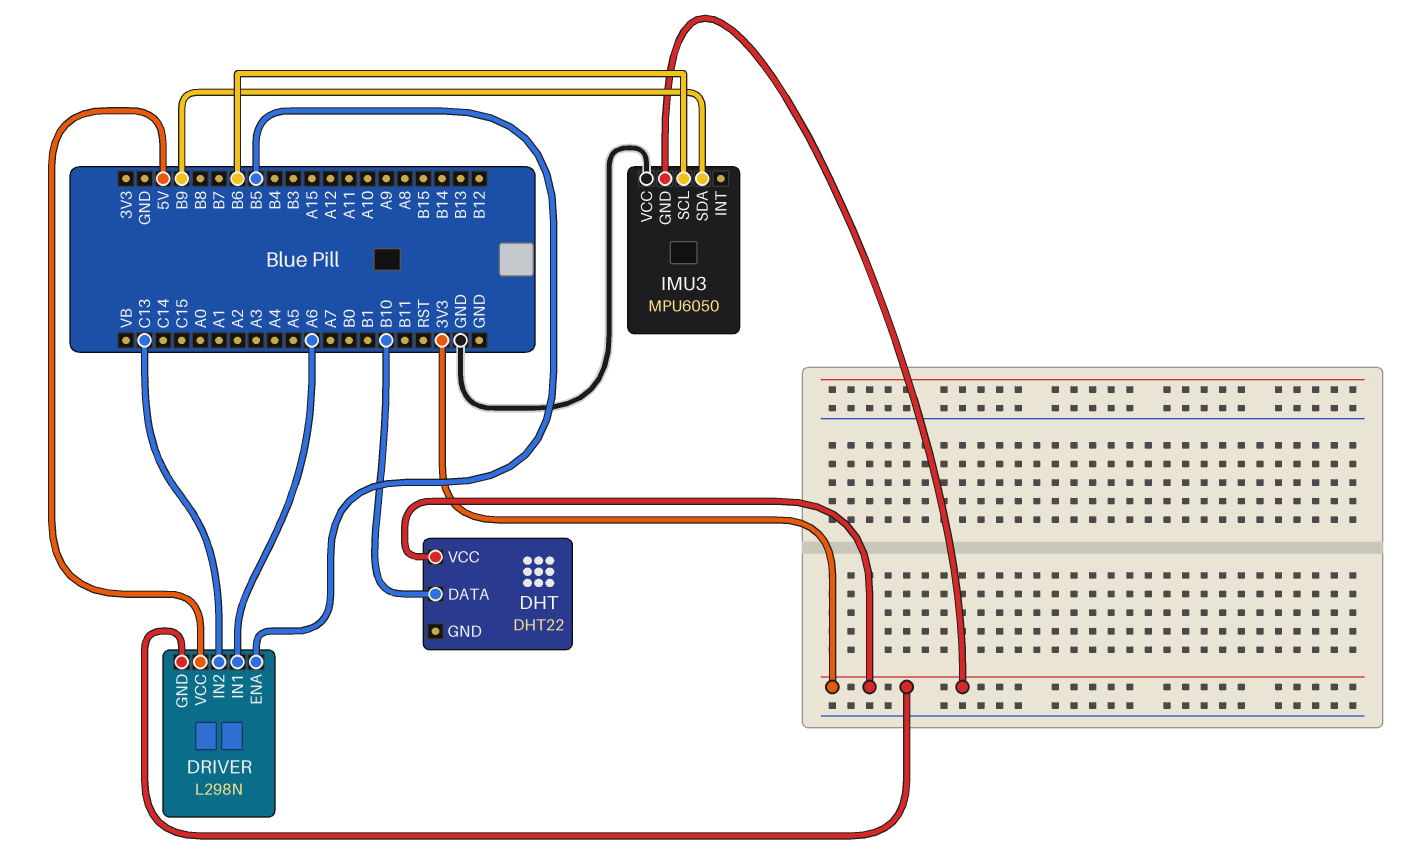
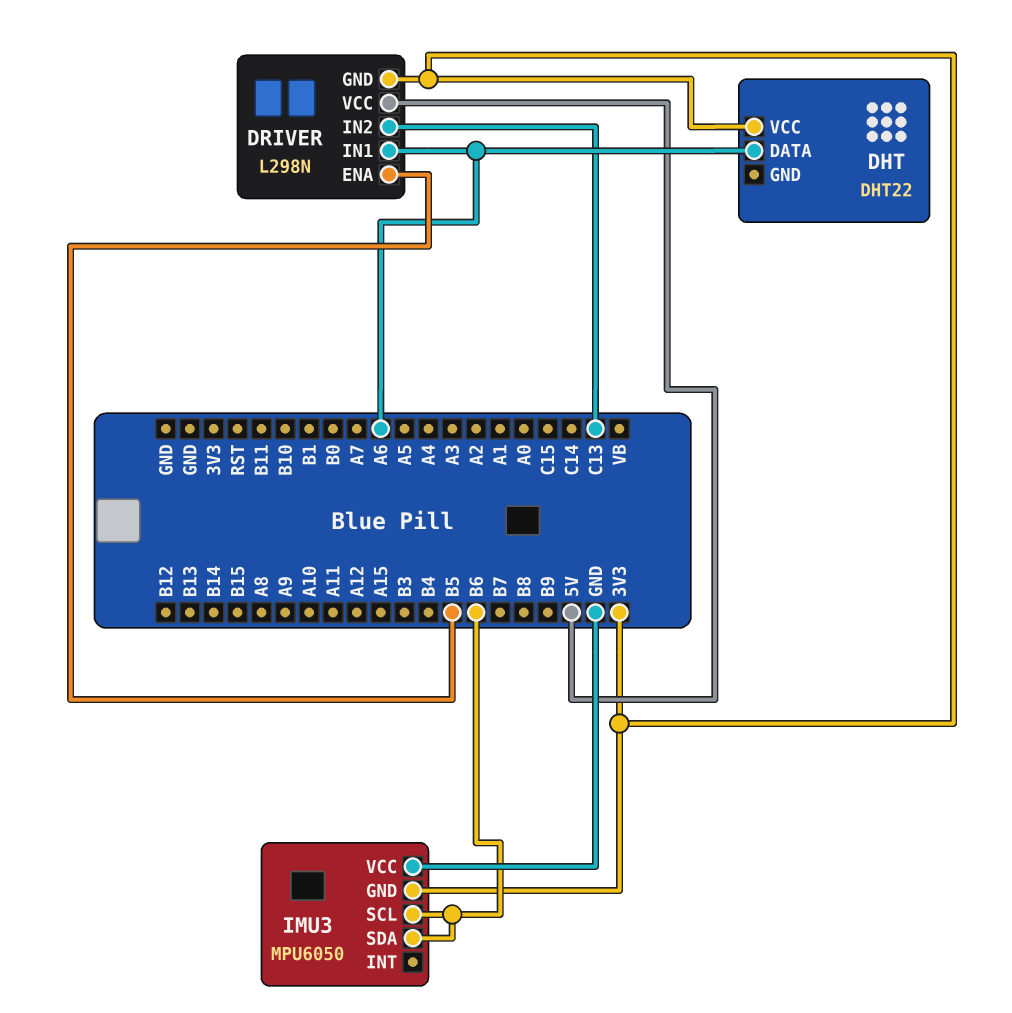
DHT pin DATA: B10 -> A6
IMU3 pin SDA: B9 -> B6

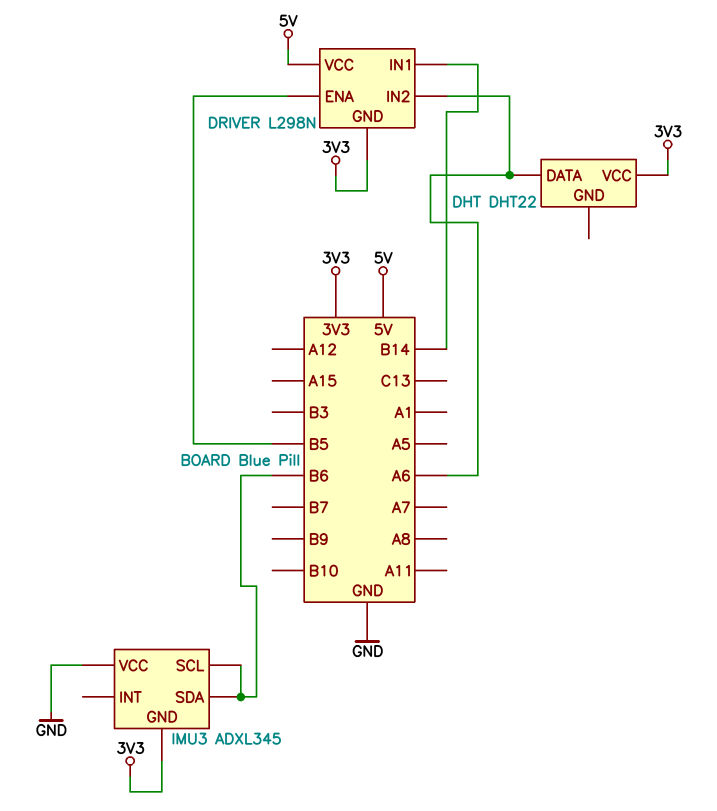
DRIVER pin IN1: A6 -> B14
DRIVER pin IN2: C13 -> A6
IMU3: MPU6050 -> ADXL345

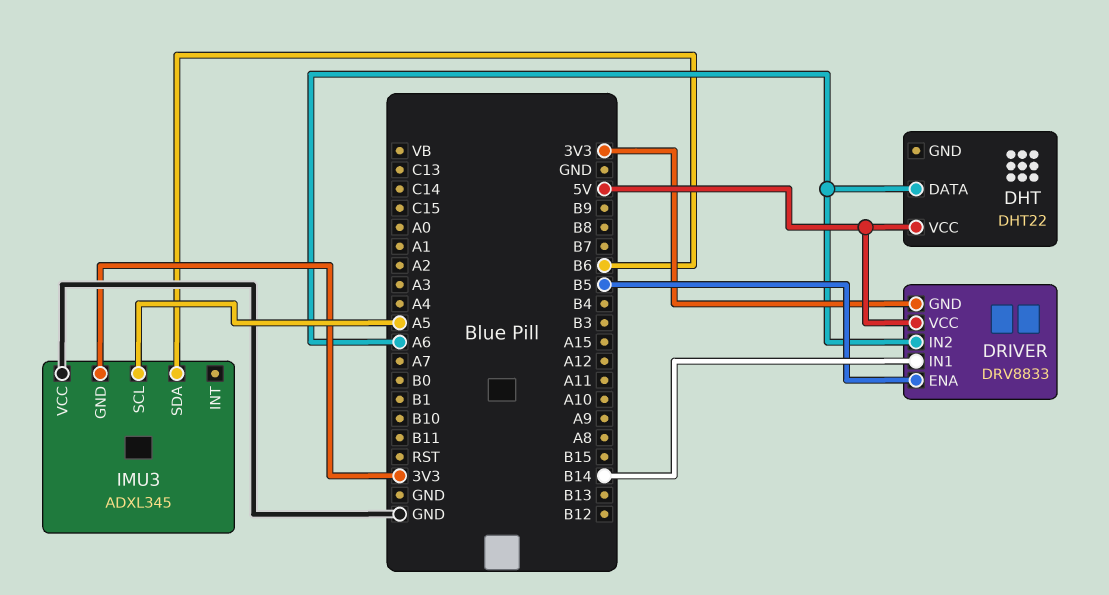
DHT pin VCC: 3V3 -> 5V
DRIVER: L298N -> DRV8833
IMU3 pin SCL: B6 -> A5

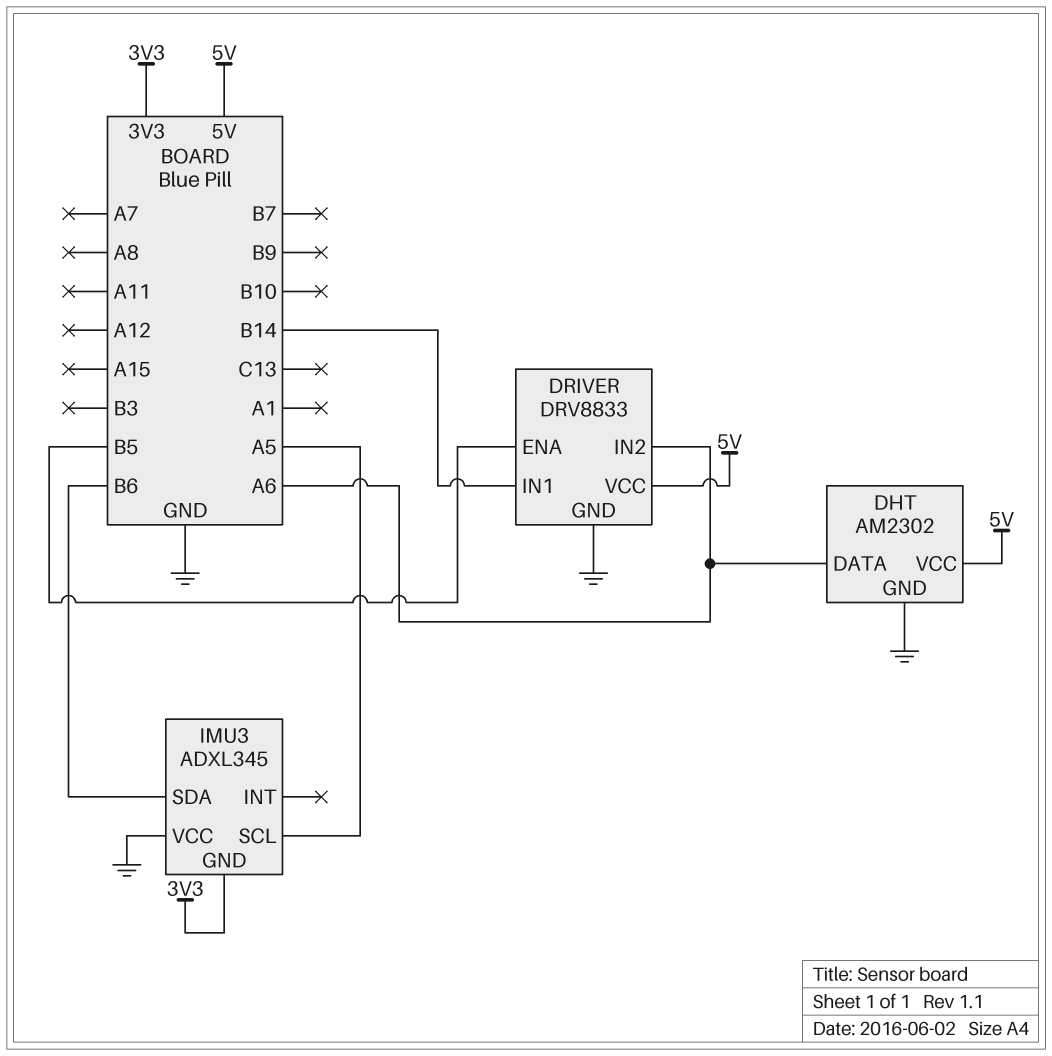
DHT: DHT22 -> AM2302
DHT pin GND: none -> GND
DRIVER pin GND: 3V3 -> GND

